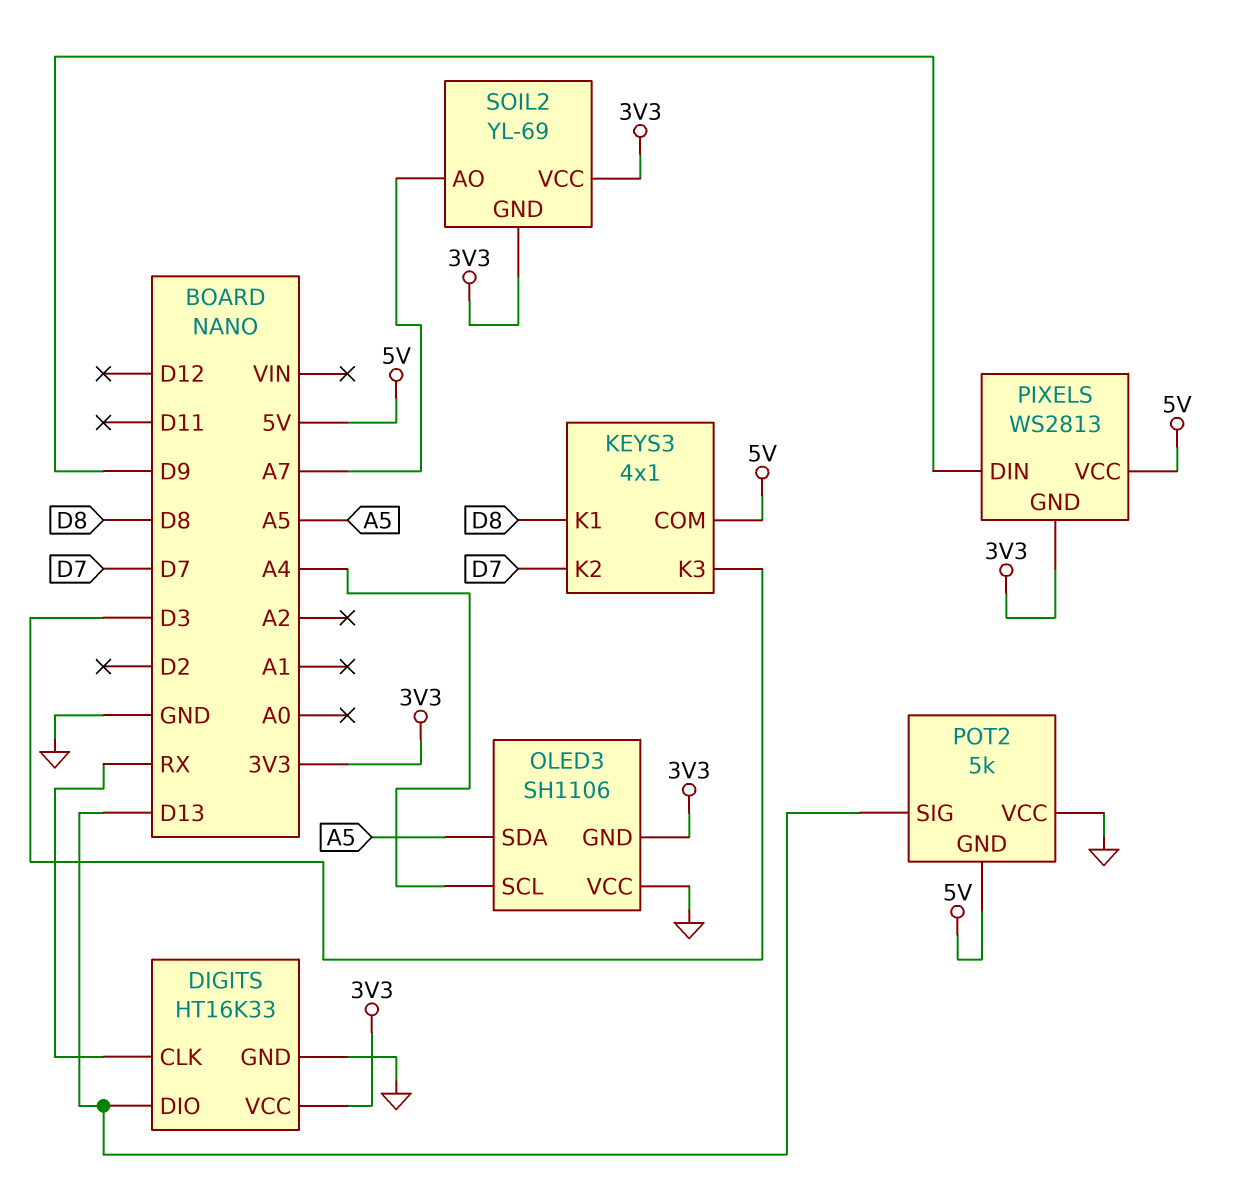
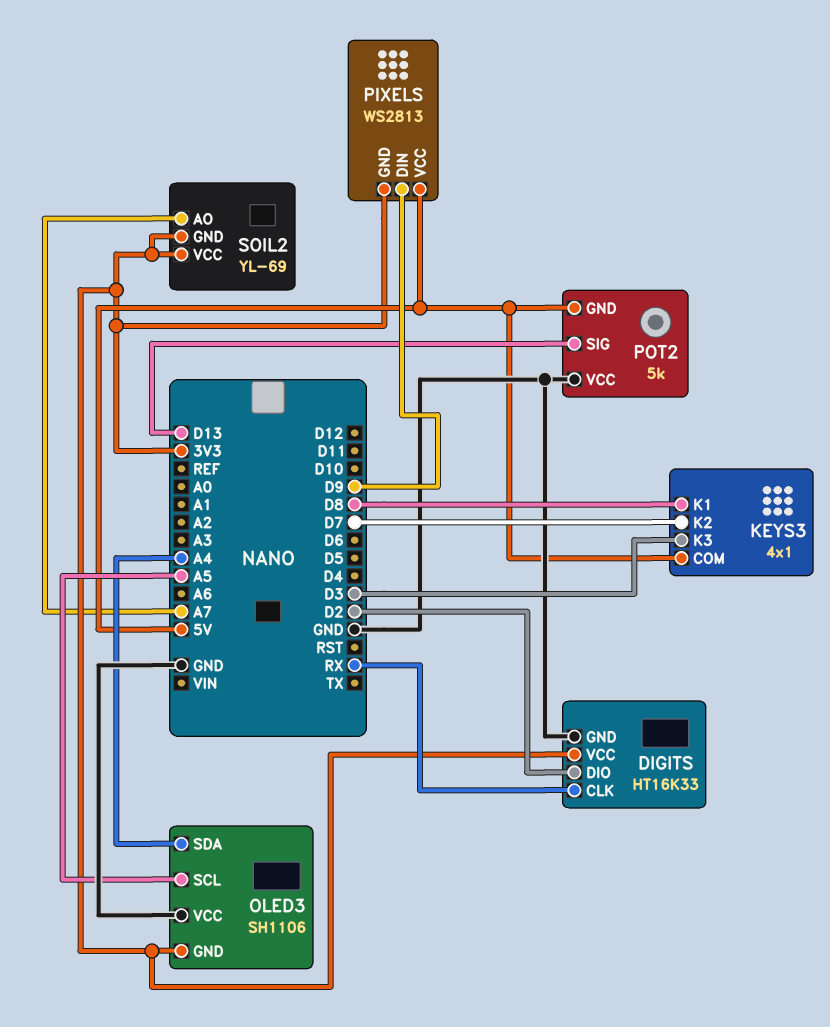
DIGITS pin DIO: D13 -> D2
OLED3 pin SCL: A4 -> A5
OLED3 pin SDA: A5 -> A4

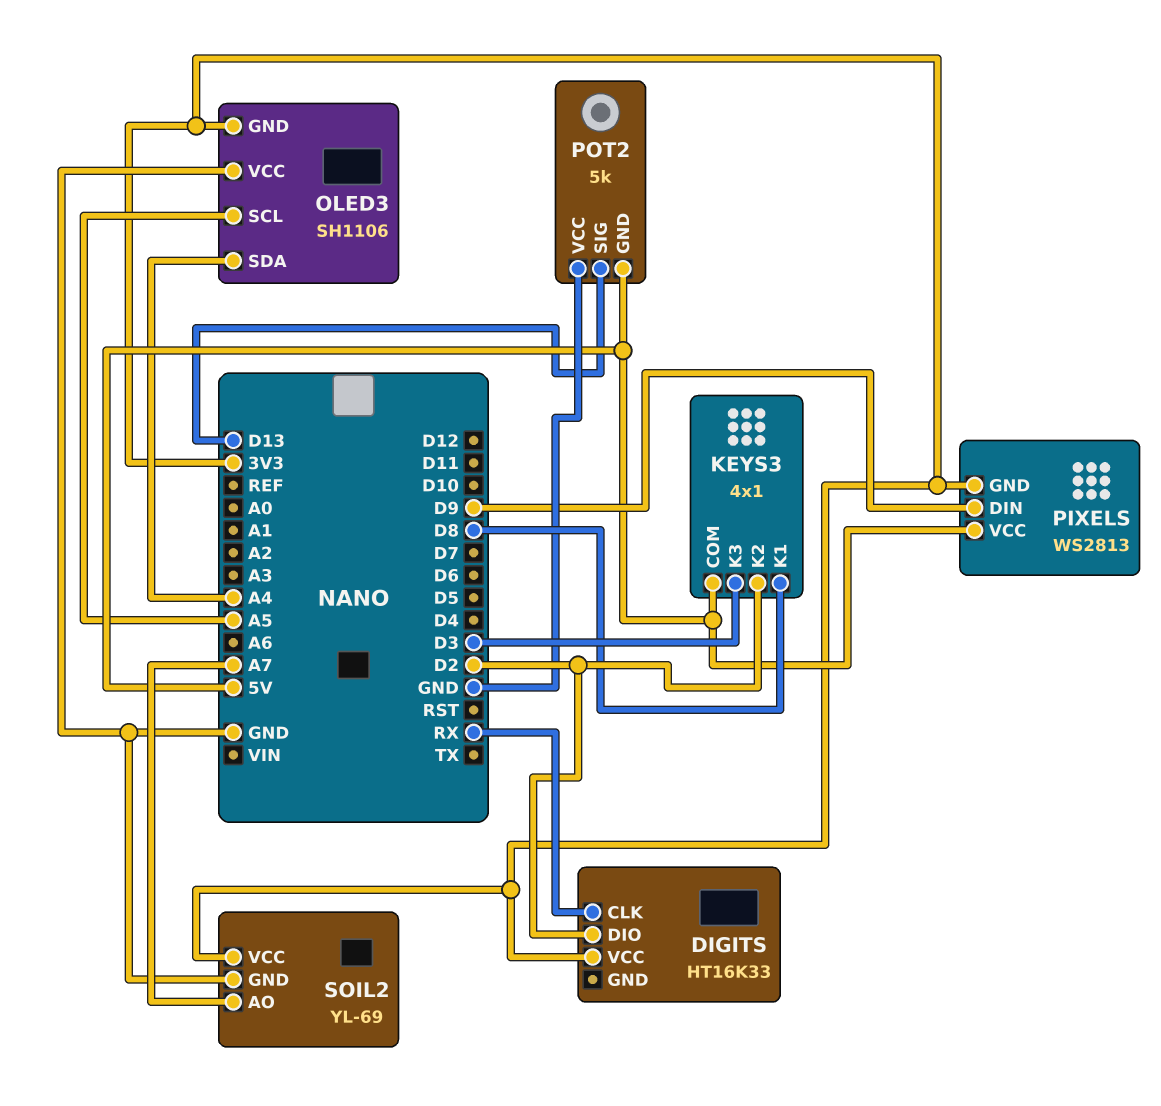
DIGITS pin GND: GND -> none
KEYS3 pin K2: D7 -> D2
SOIL2 pin GND: 3V3 -> GND

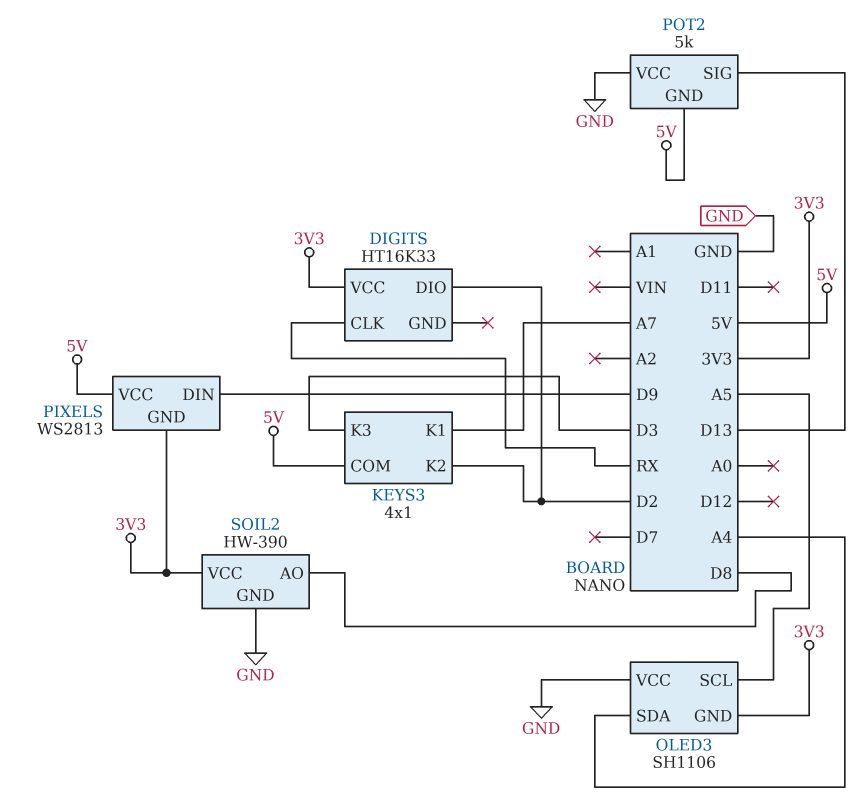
KEYS3 pin K1: D8 -> A7
SOIL2: YL-69 -> HW-390
SOIL2 pin AO: A7 -> D8

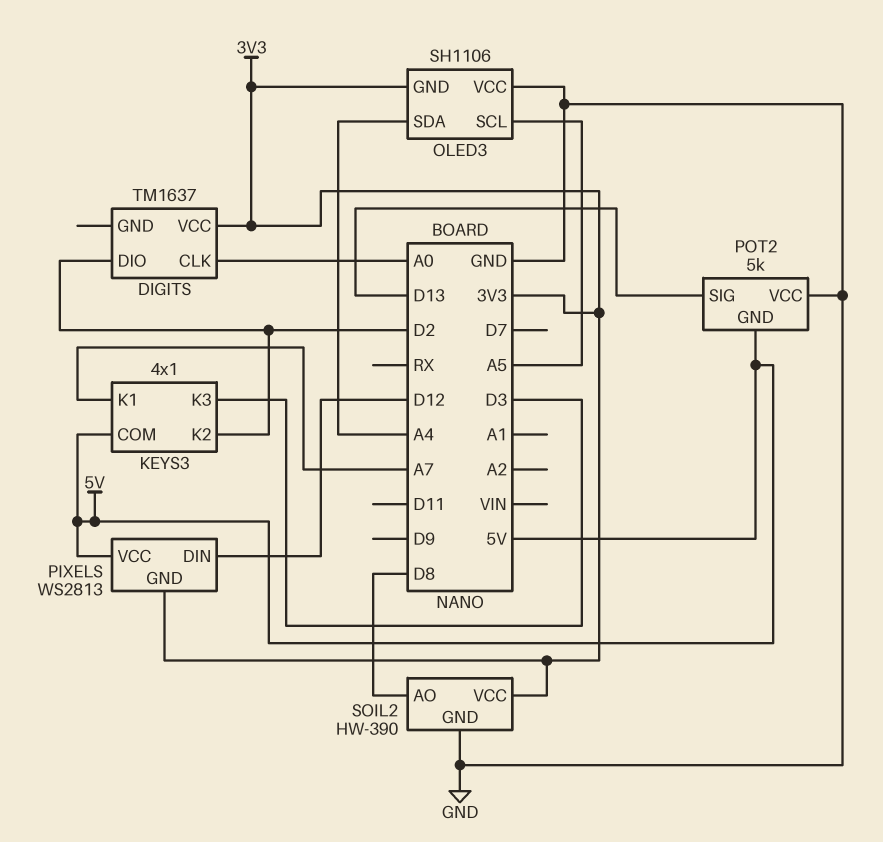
DIGITS: HT16K33 -> TM1637
DIGITS pin CLK: RX -> A0
PIXELS pin DIN: D9 -> D12

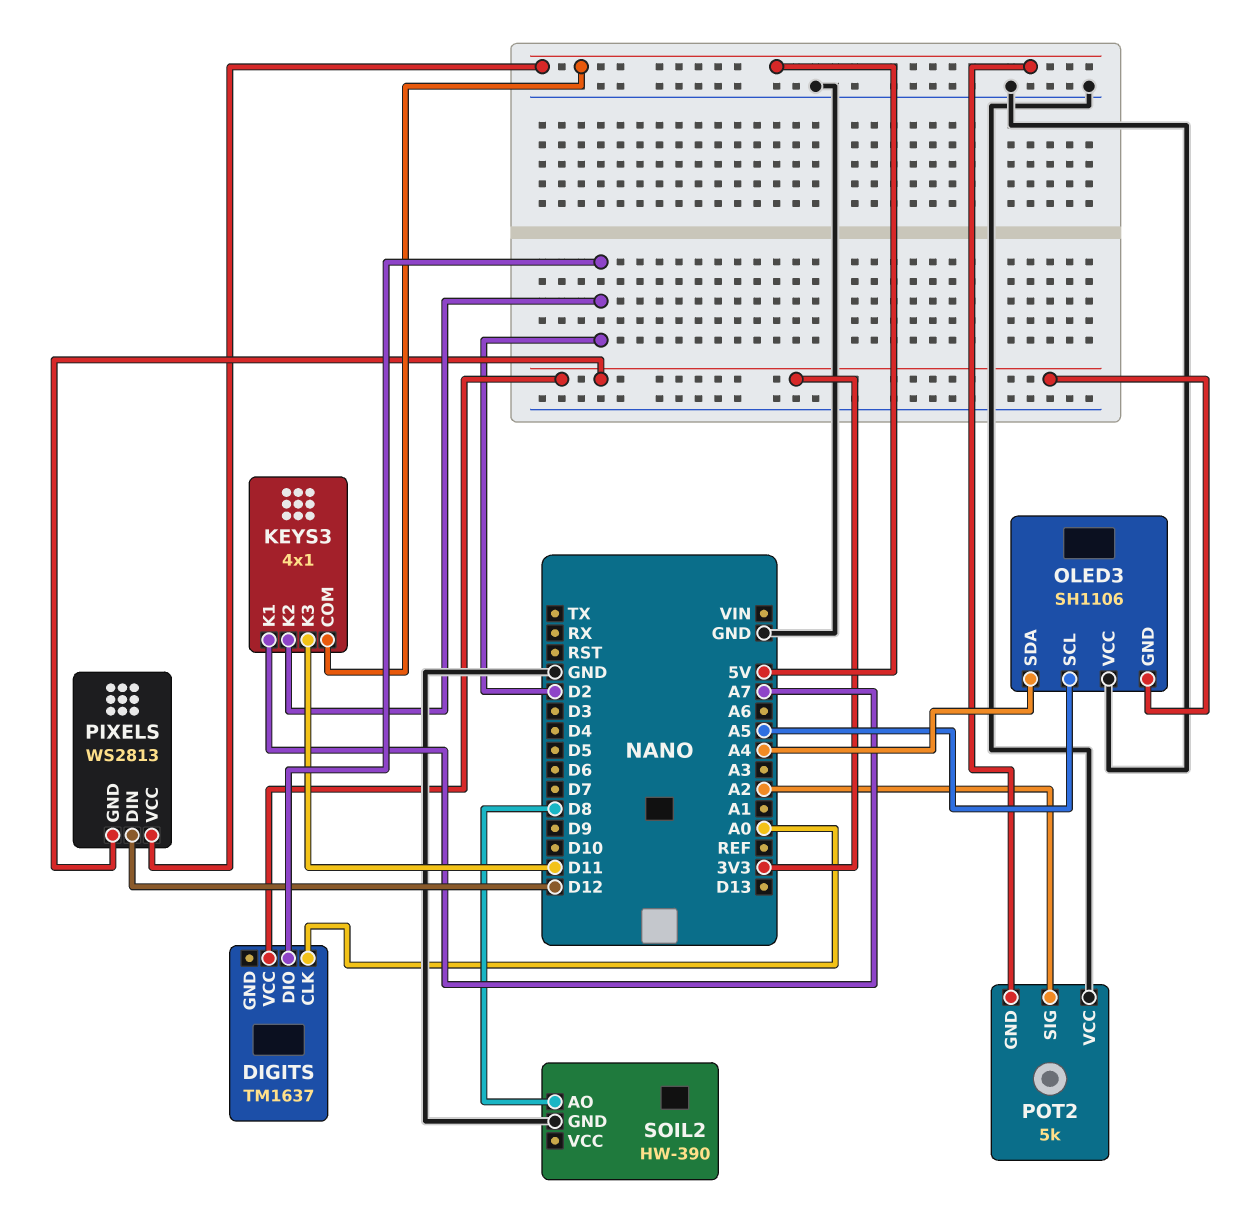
KEYS3 pin K3: D3 -> D11
POT2 pin SIG: D13 -> A2
SOIL2 pin VCC: 3V3 -> none

